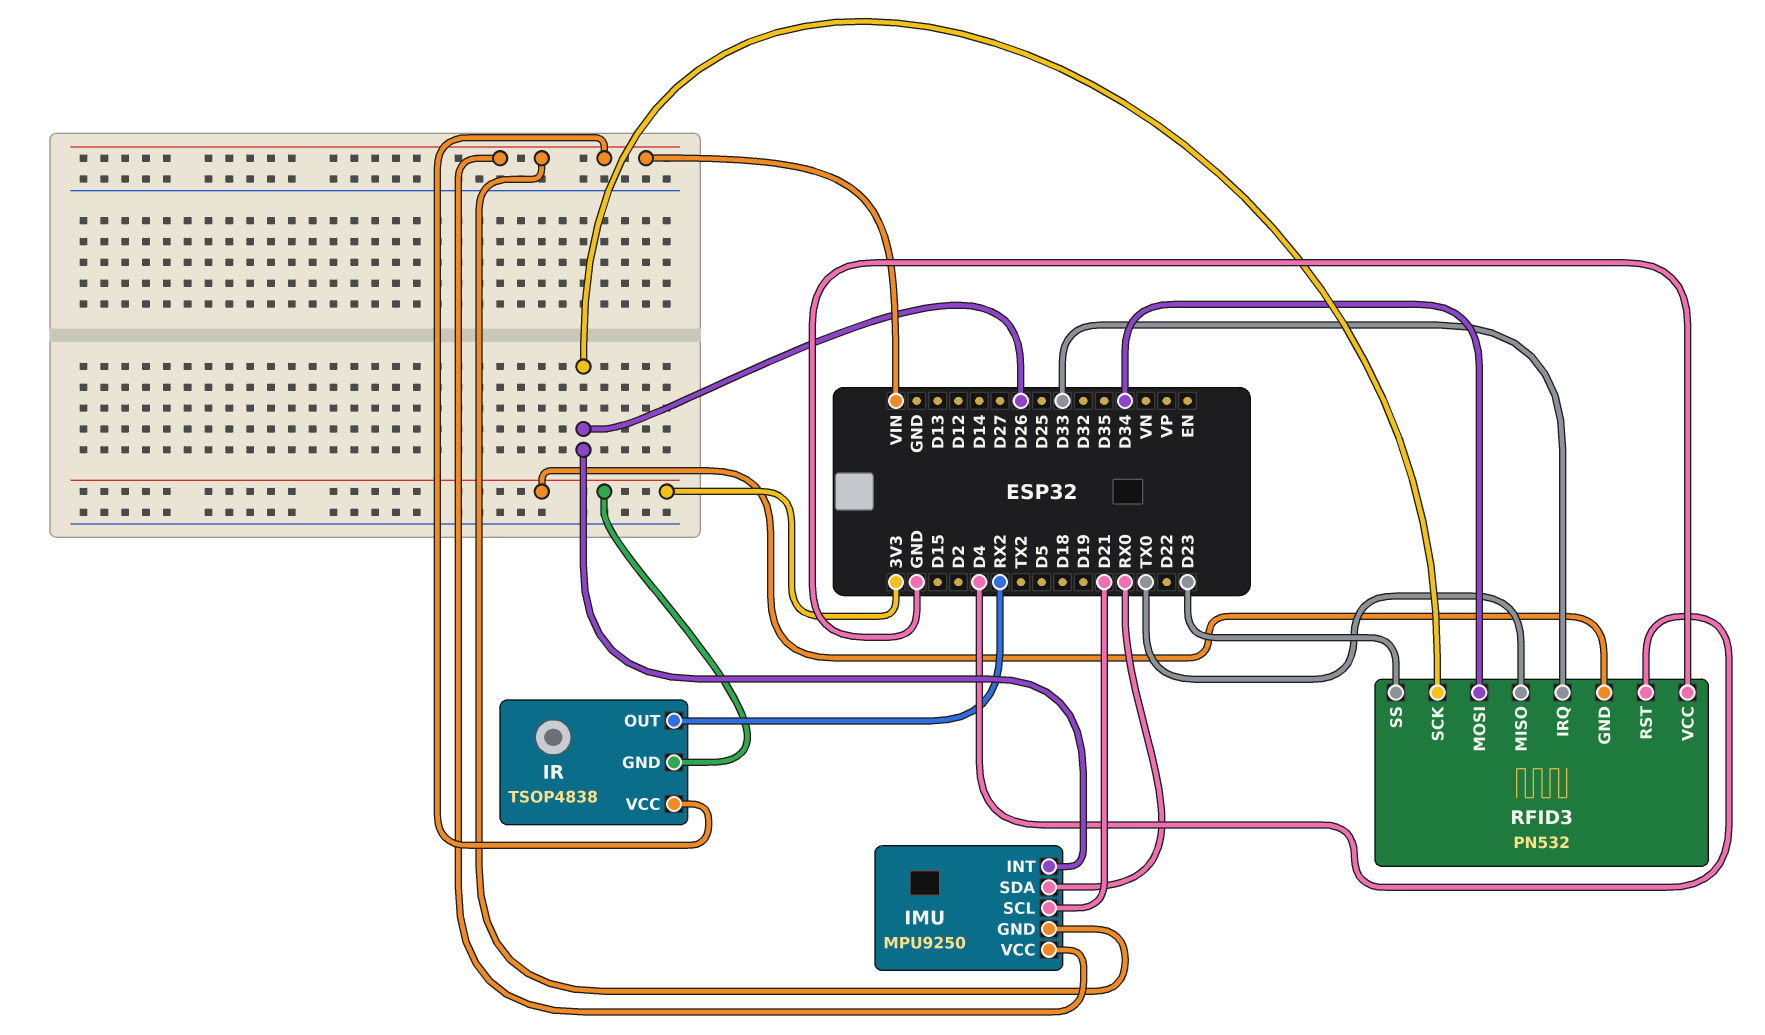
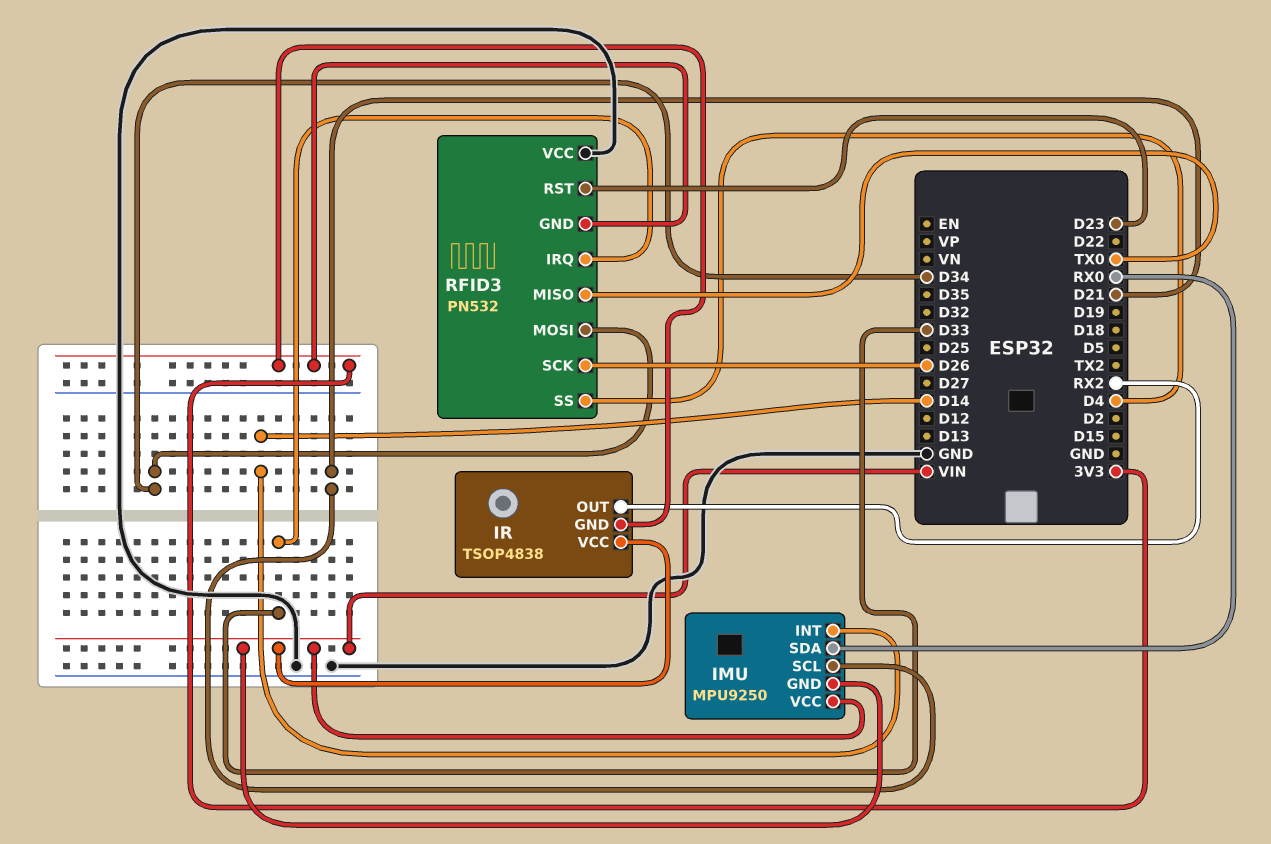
IMU pin INT: D26 -> D14
RFID3 pin RST: D4 -> D23
RFID3 pin SS: D23 -> D4

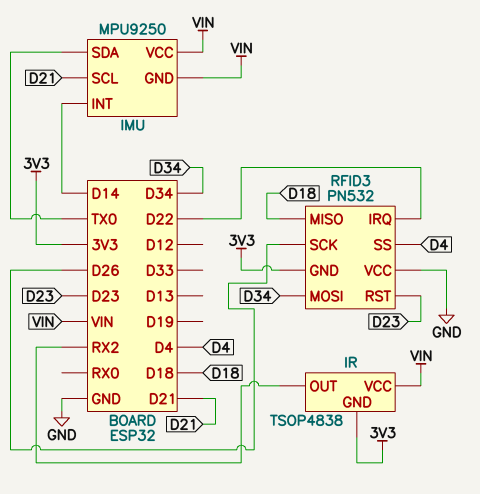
IMU pin SDA: RX0 -> TX0
RFID3 pin IRQ: D33 -> D22
RFID3 pin MISO: TX0 -> D18

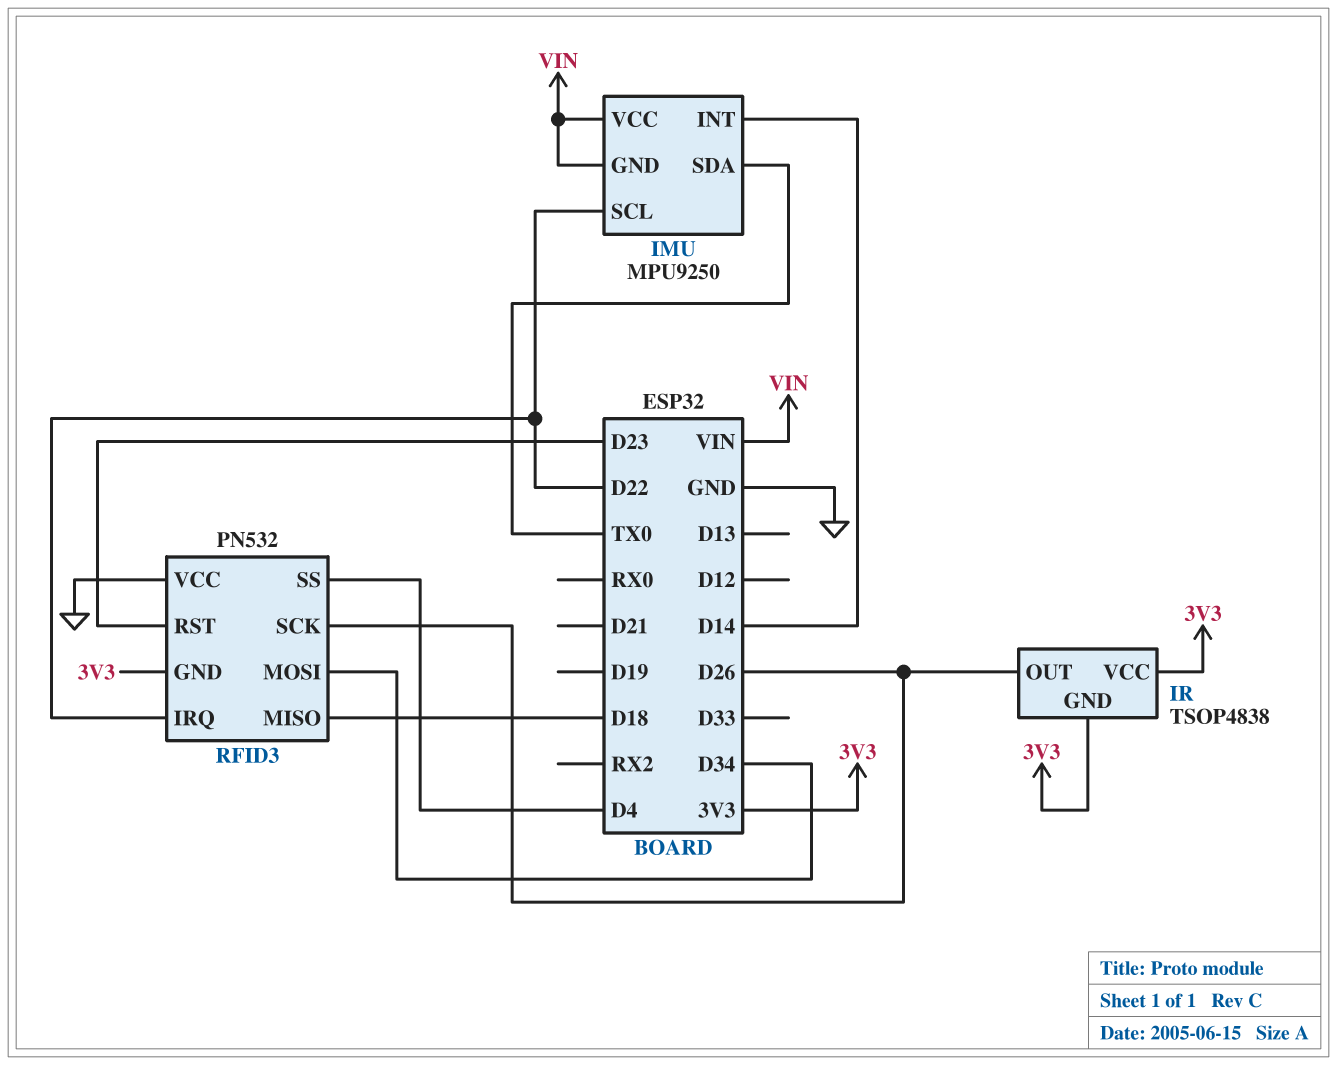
IMU pin SCL: D21 -> D22
IR pin OUT: RX2 -> D26
IR pin VCC: VIN -> 3V3

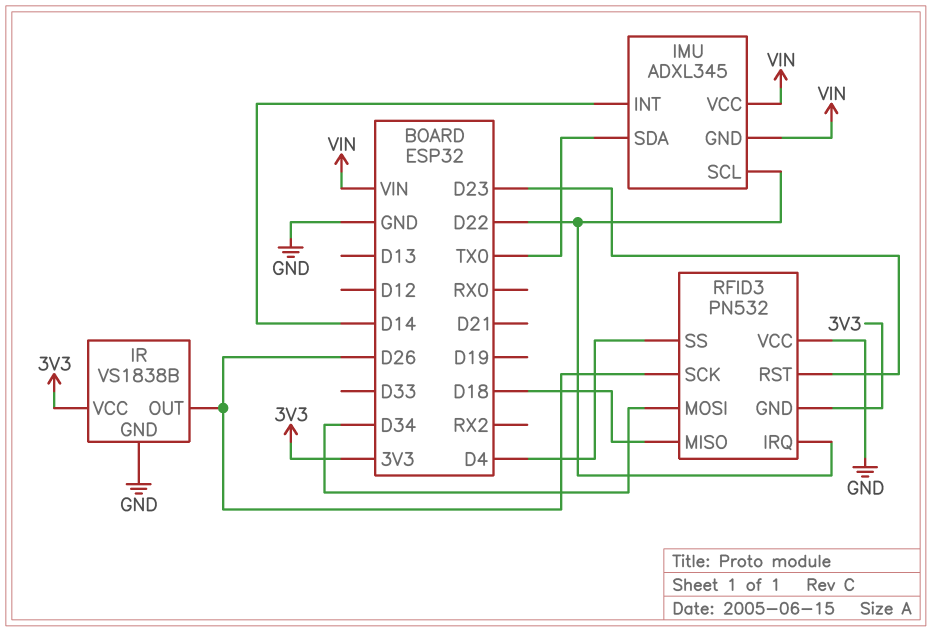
IMU: MPU9250 -> ADXL345
IR: TSOP4838 -> VS1838B
IR pin GND: 3V3 -> GND

